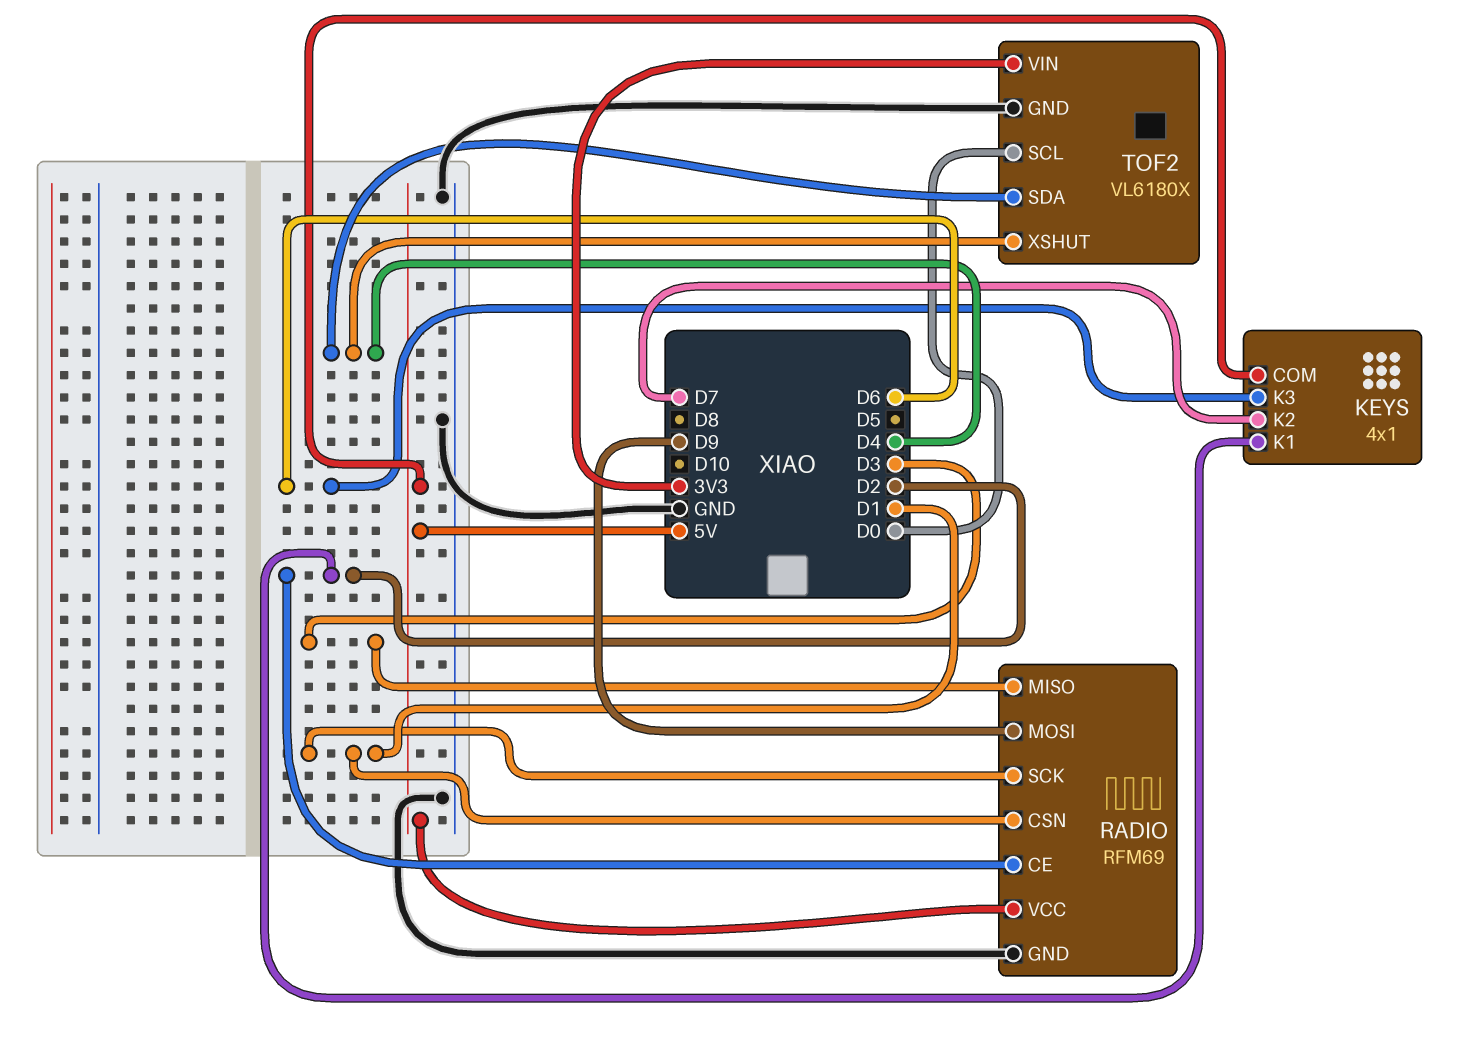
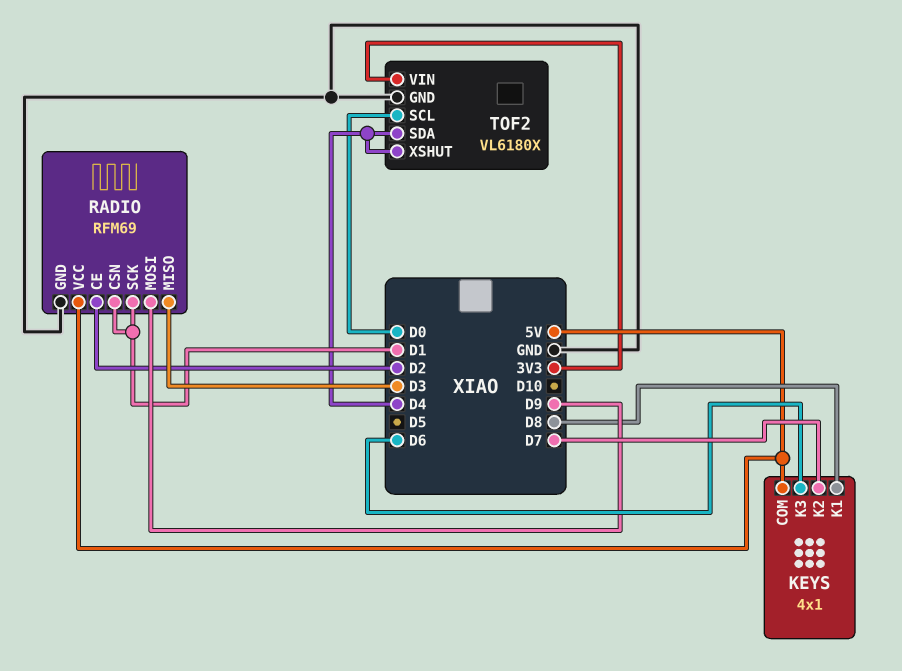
KEYS pin K1: D2 -> D8

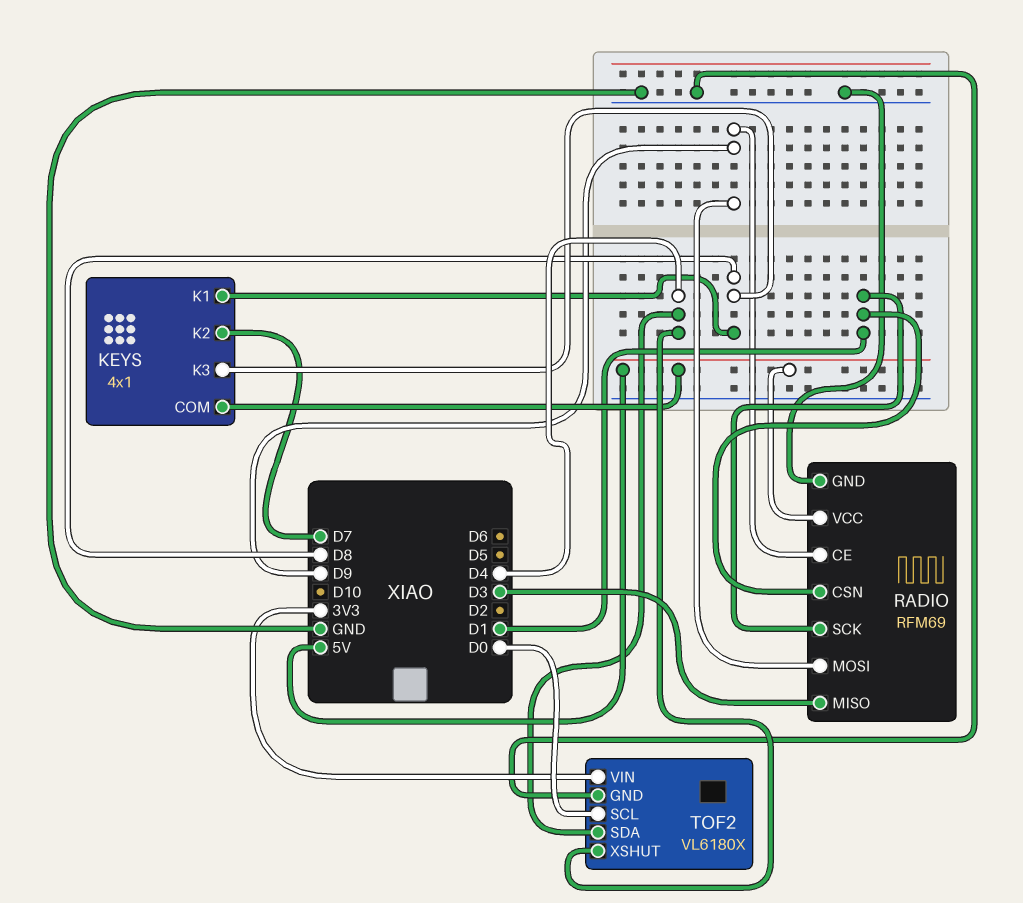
KEYS pin K3: D6 -> D8
RADIO pin CE: D2 -> D9

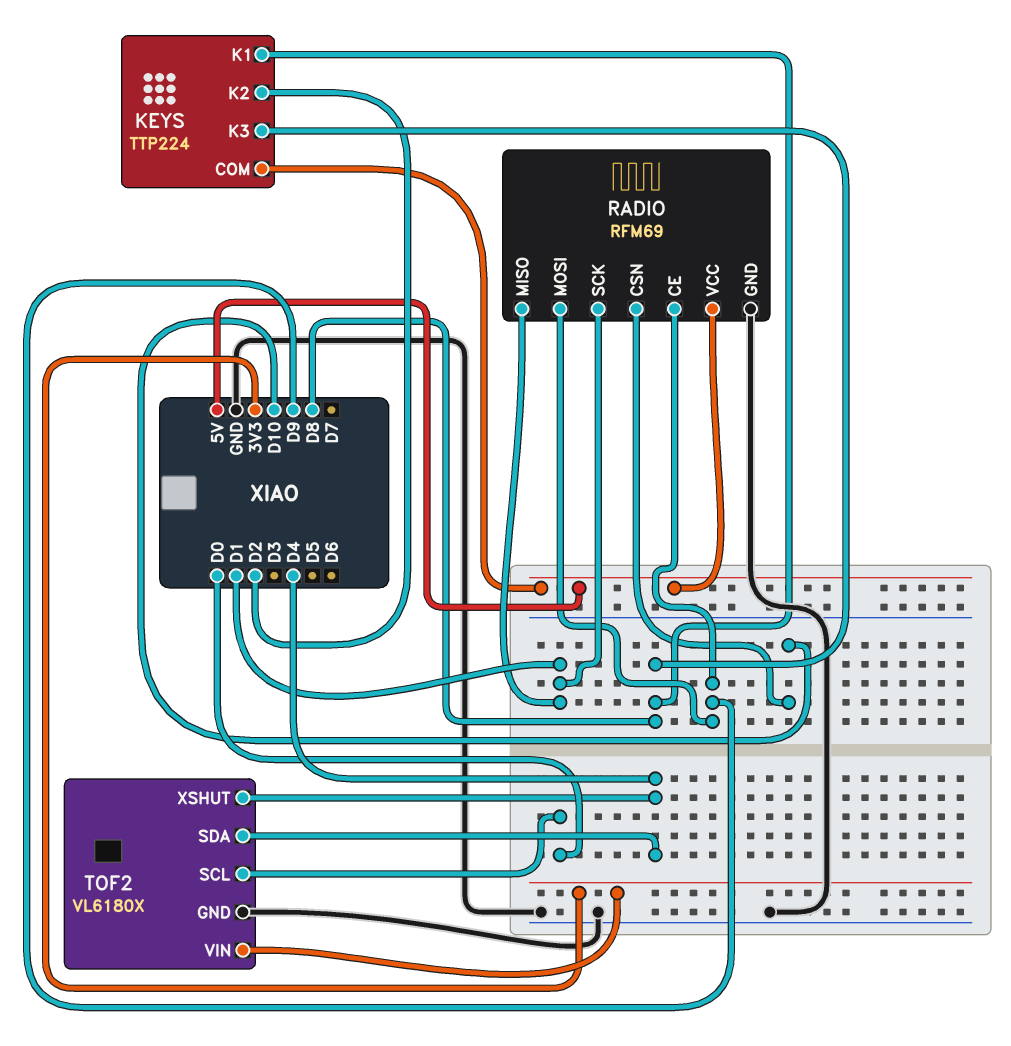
KEYS: 4x1 -> TTP224
KEYS pin K2: D7 -> D2
RADIO pin CSN: D1 -> D10
RADIO pin MISO: D3 -> D1

